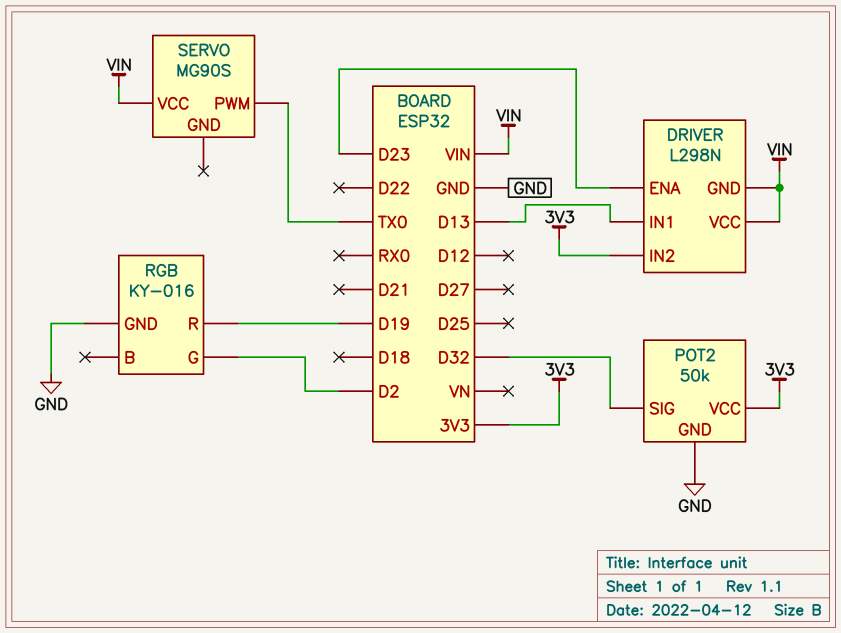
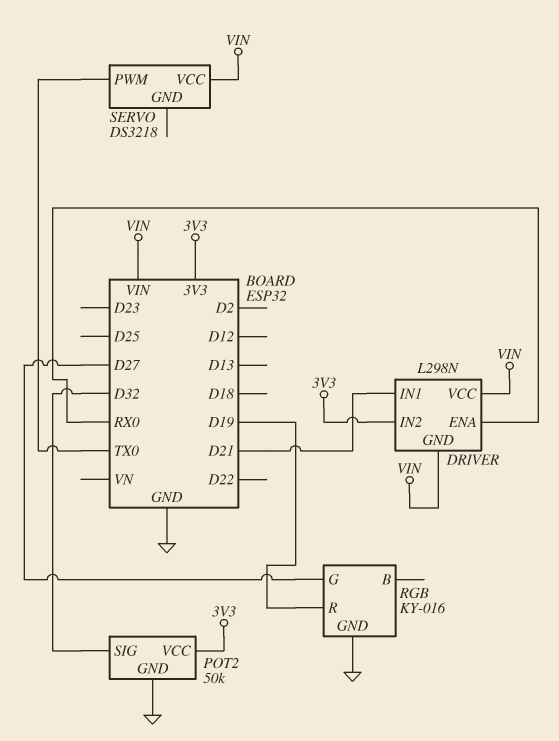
DRIVER pin ENA: D23 -> RX0
DRIVER pin IN1: D13 -> D21
RGB pin G: D2 -> D27
SERVO: MG90S -> DS3218

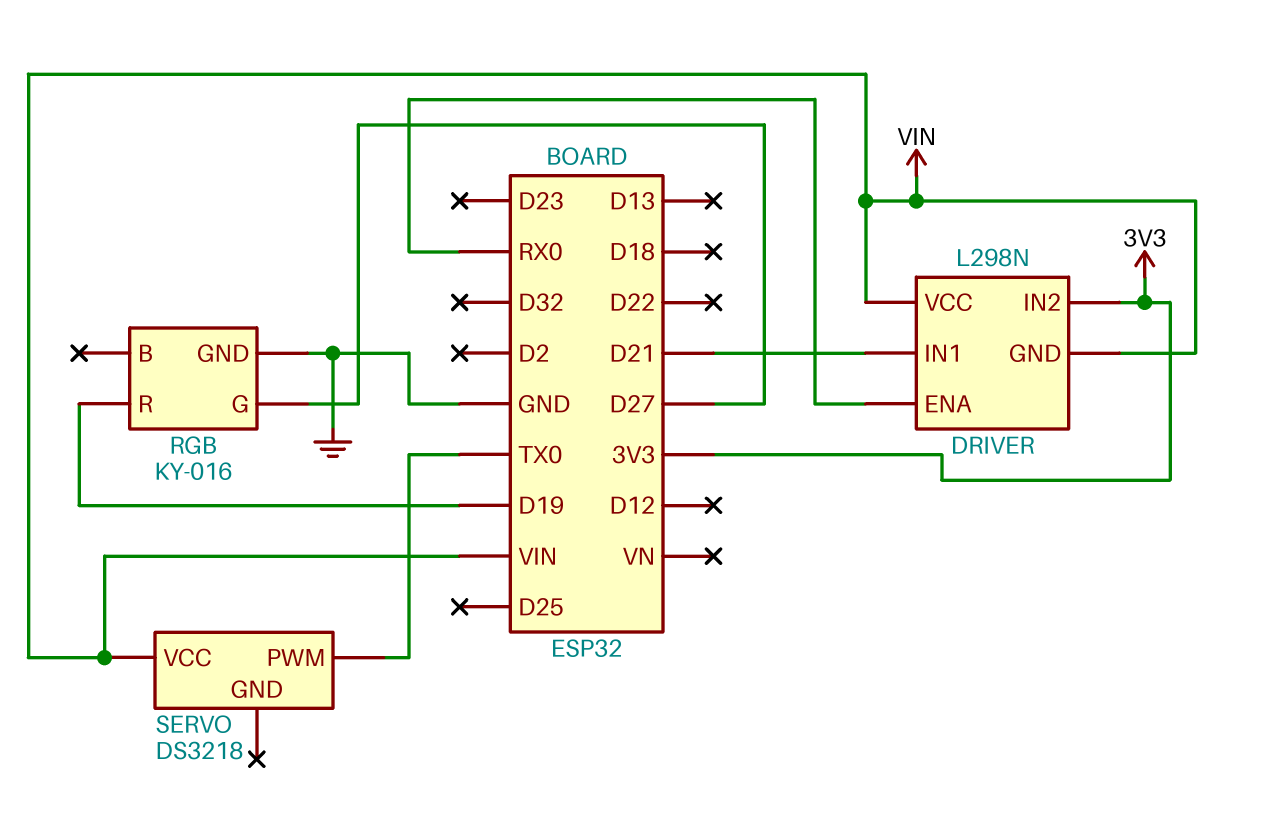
POT2: 50k -> none
POT2 pin GND: GND -> none
POT2 pin SIG: D32 -> none
POT2 pin VCC: 3V3 -> none

